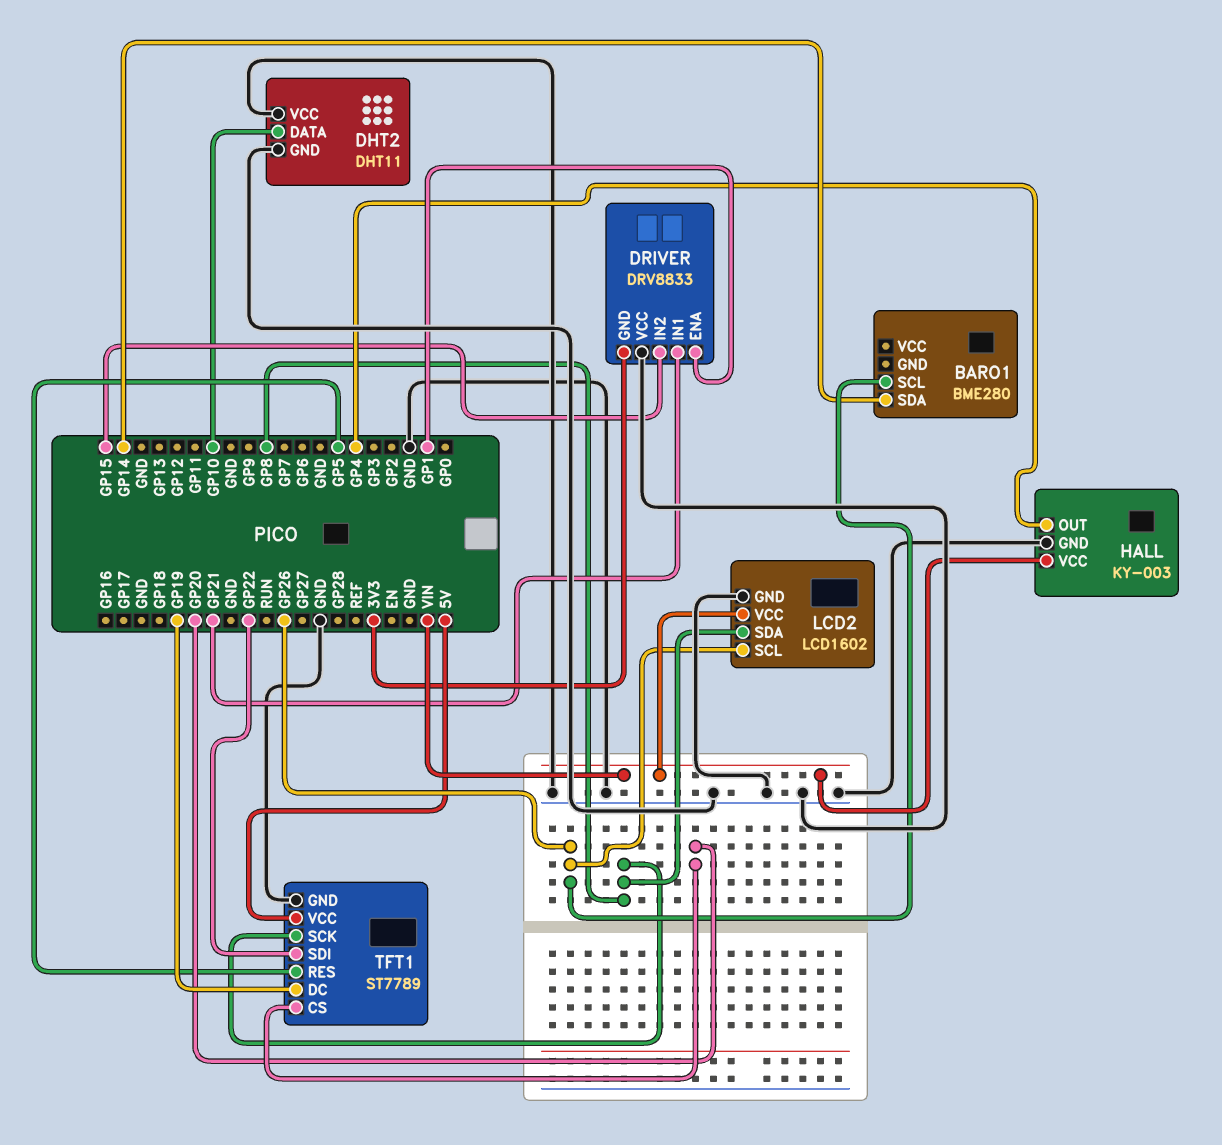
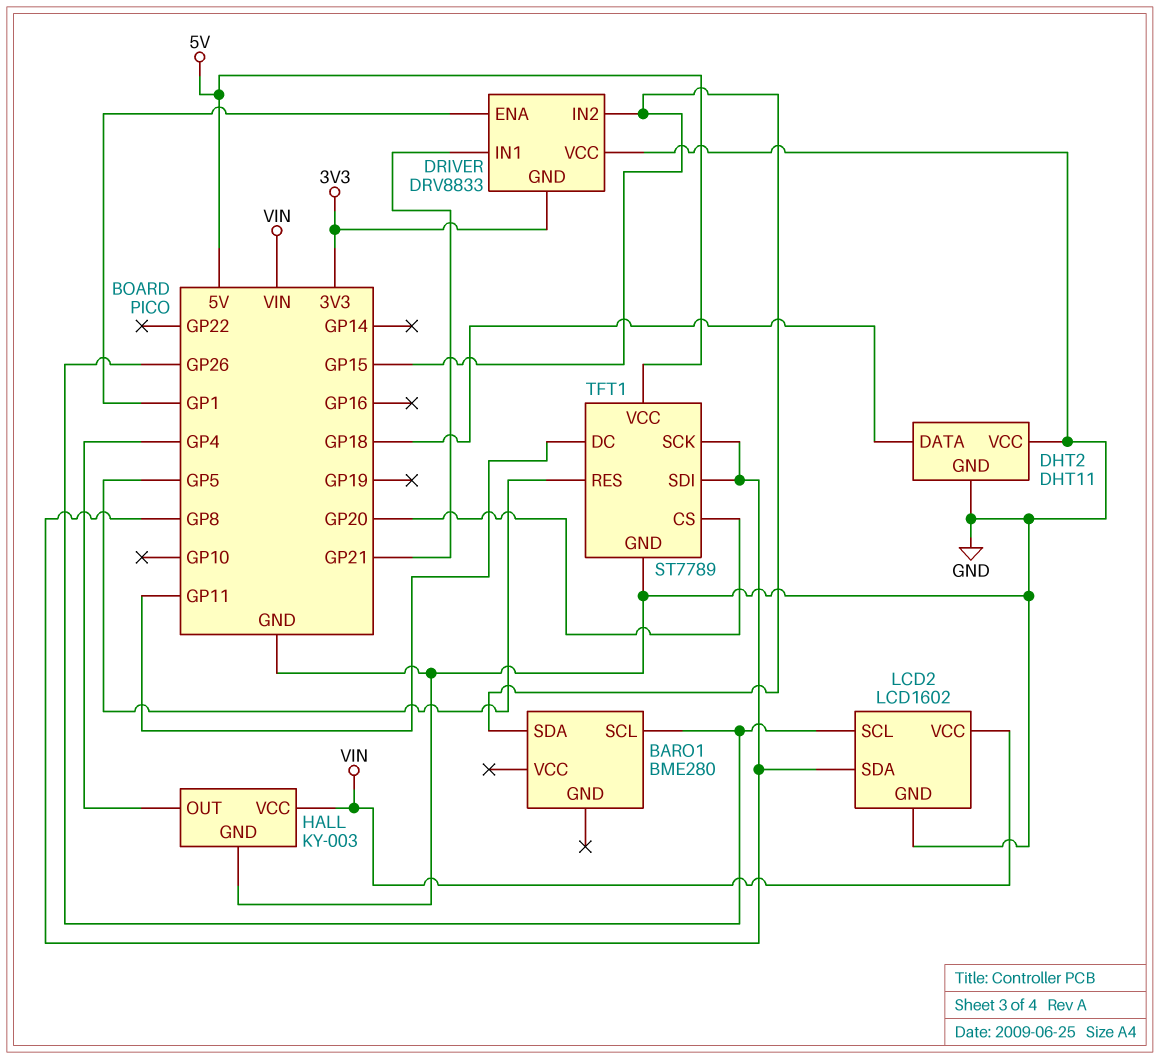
BARO1 pin SDA: GP14 -> GP15
DHT2 pin DATA: GP10 -> GP18
TFT1 pin DC: GP19 -> GP11
TFT1 pin SDI: GP22 -> GP8

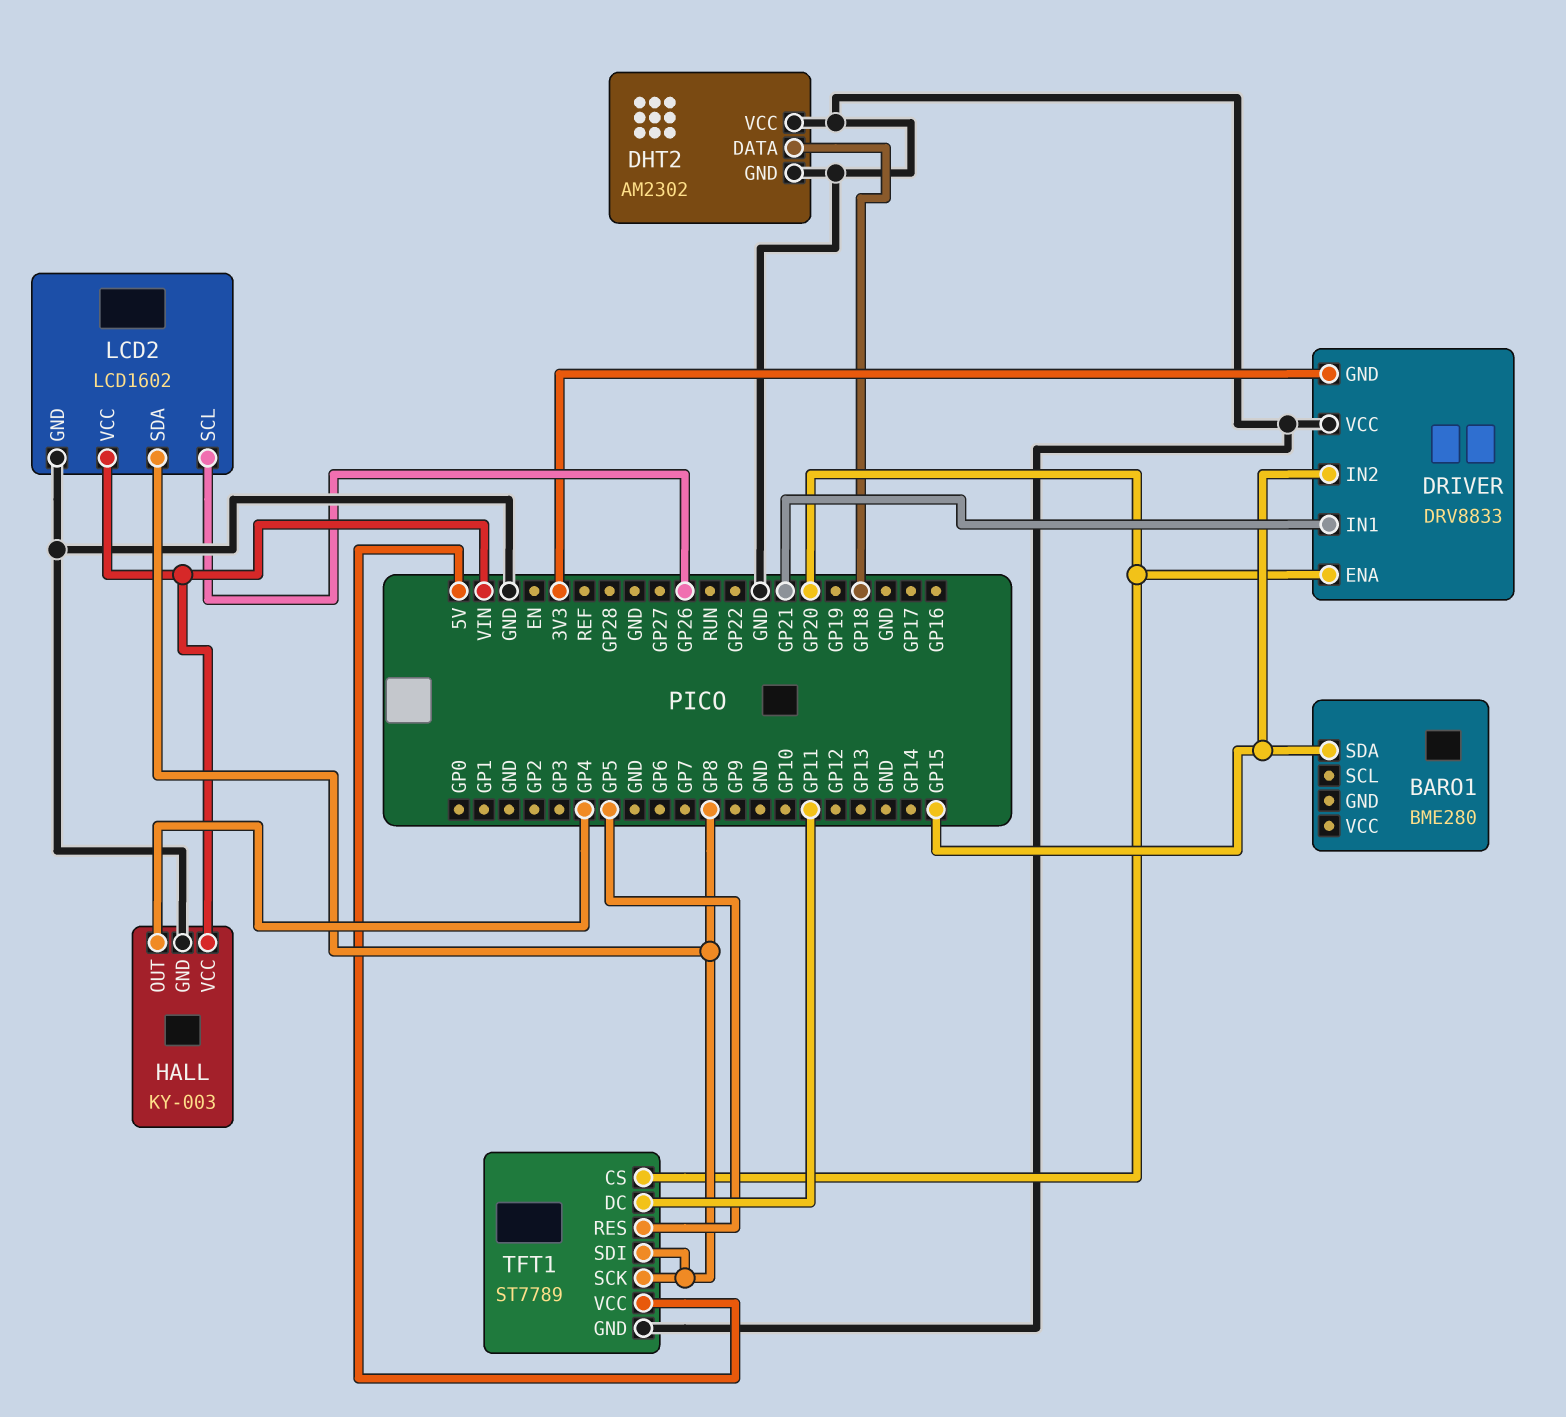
BARO1 pin SCL: GP26 -> none
DHT2: DHT11 -> AM2302
DRIVER pin ENA: GP1 -> GP20

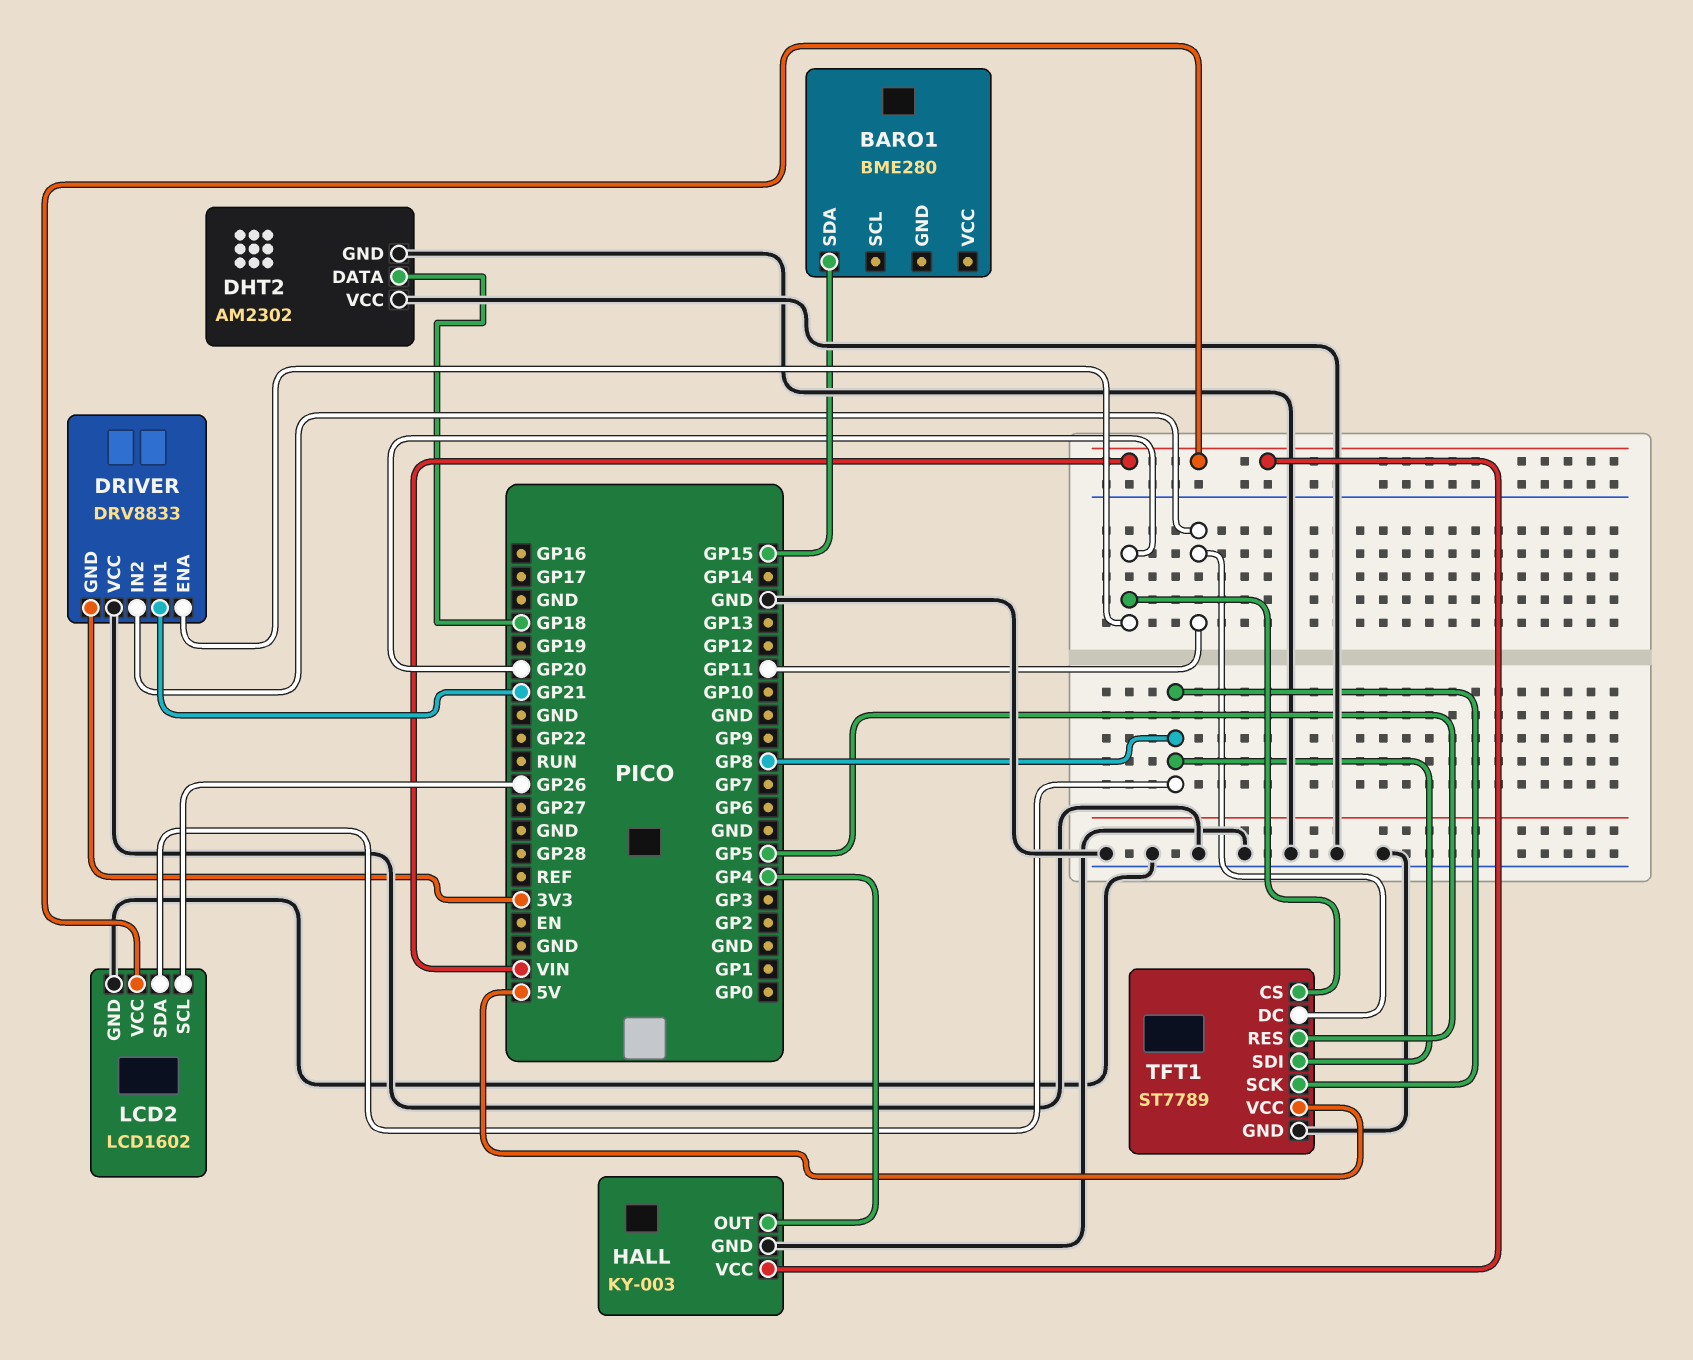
DRIVER pin IN2: GP15 -> GP11

